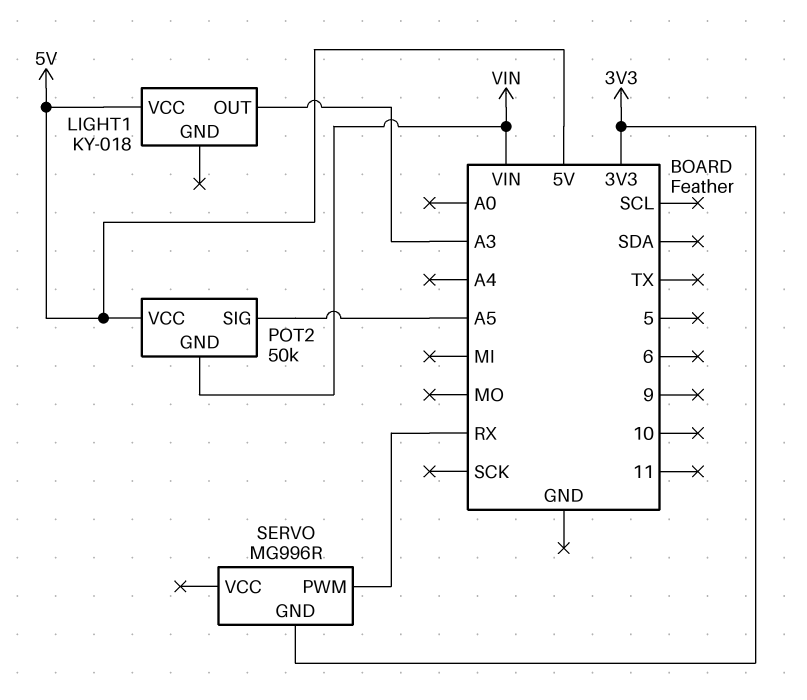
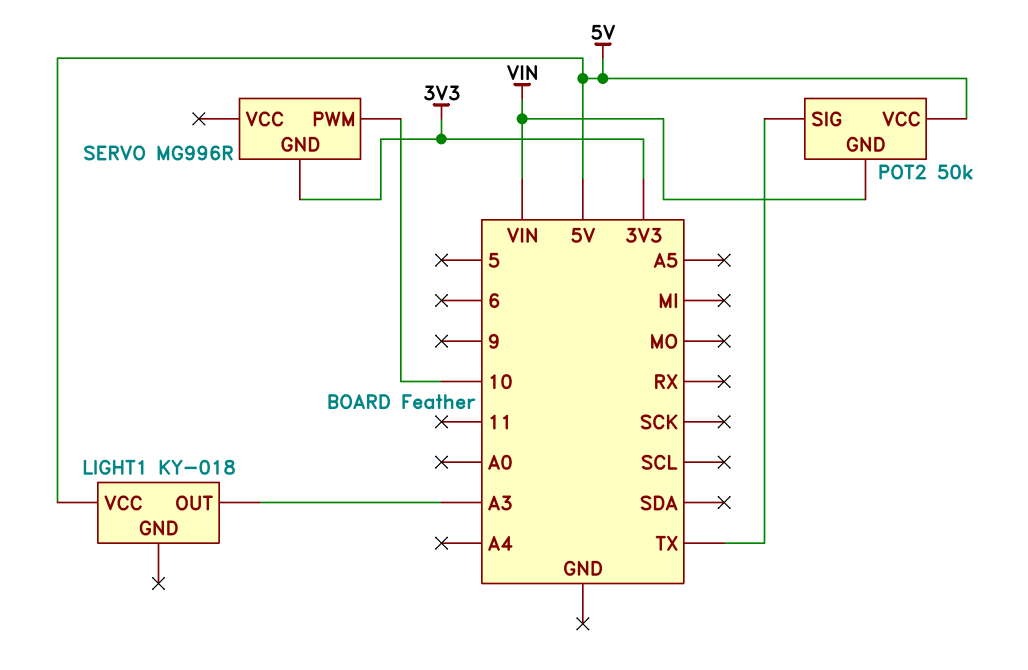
POT2 pin SIG: A5 -> TX
SERVO pin PWM: RX -> 10

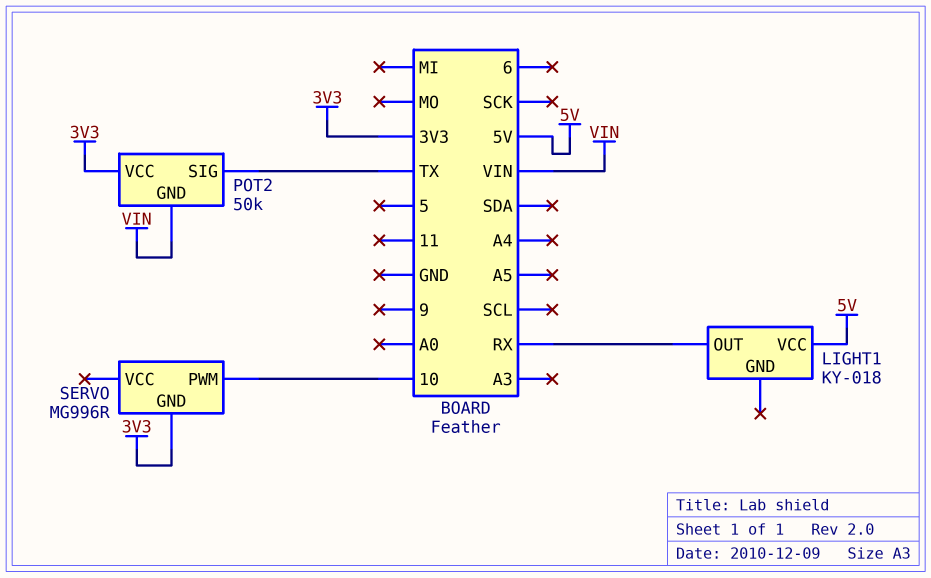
LIGHT1 pin OUT: A3 -> RX
POT2 pin VCC: 5V -> 3V3

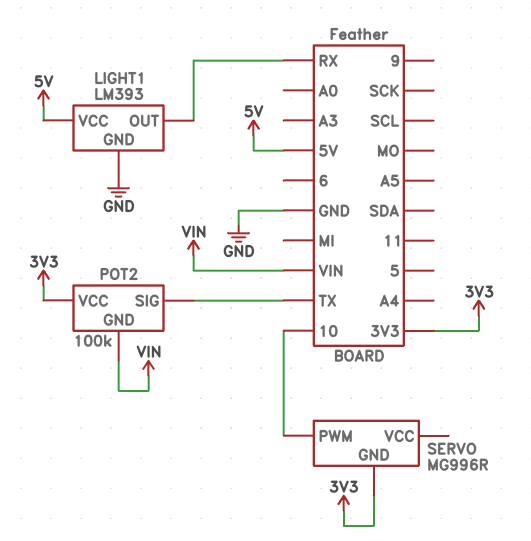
LIGHT1: KY-018 -> LM393
LIGHT1 pin GND: none -> GND
POT2: 50k -> 100k

